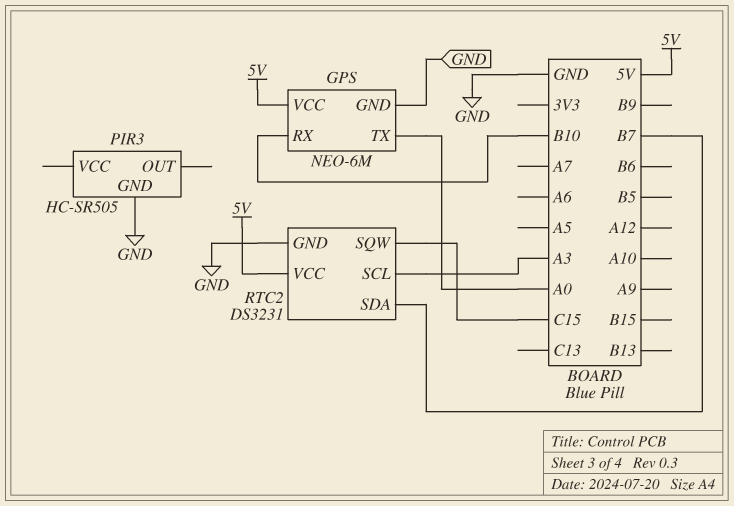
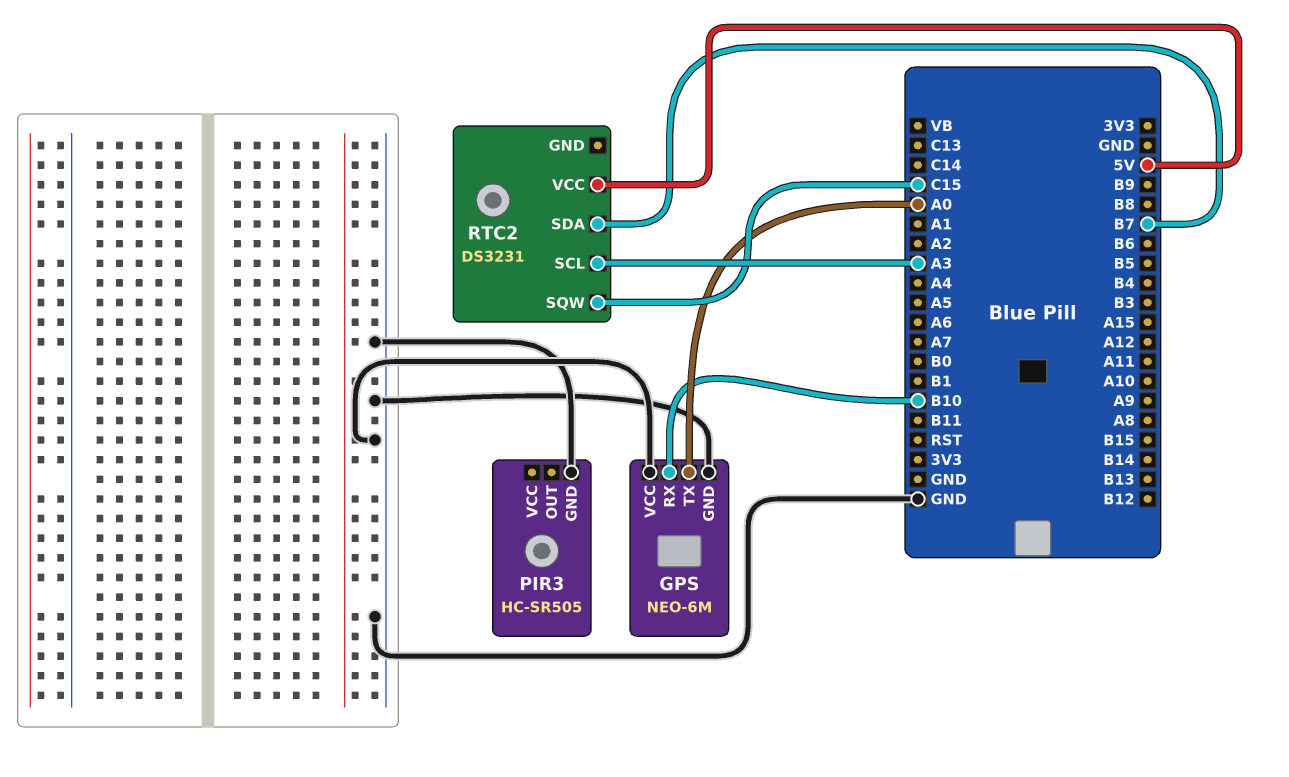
GPS pin VCC: 5V -> GND
RTC2 pin GND: GND -> none

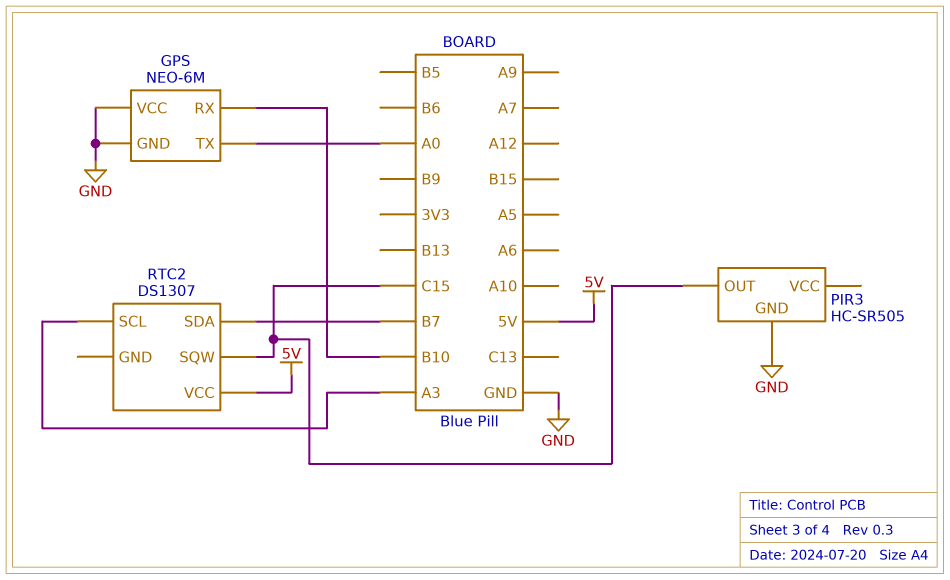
PIR3 pin OUT: none -> C15
RTC2: DS3231 -> DS1307

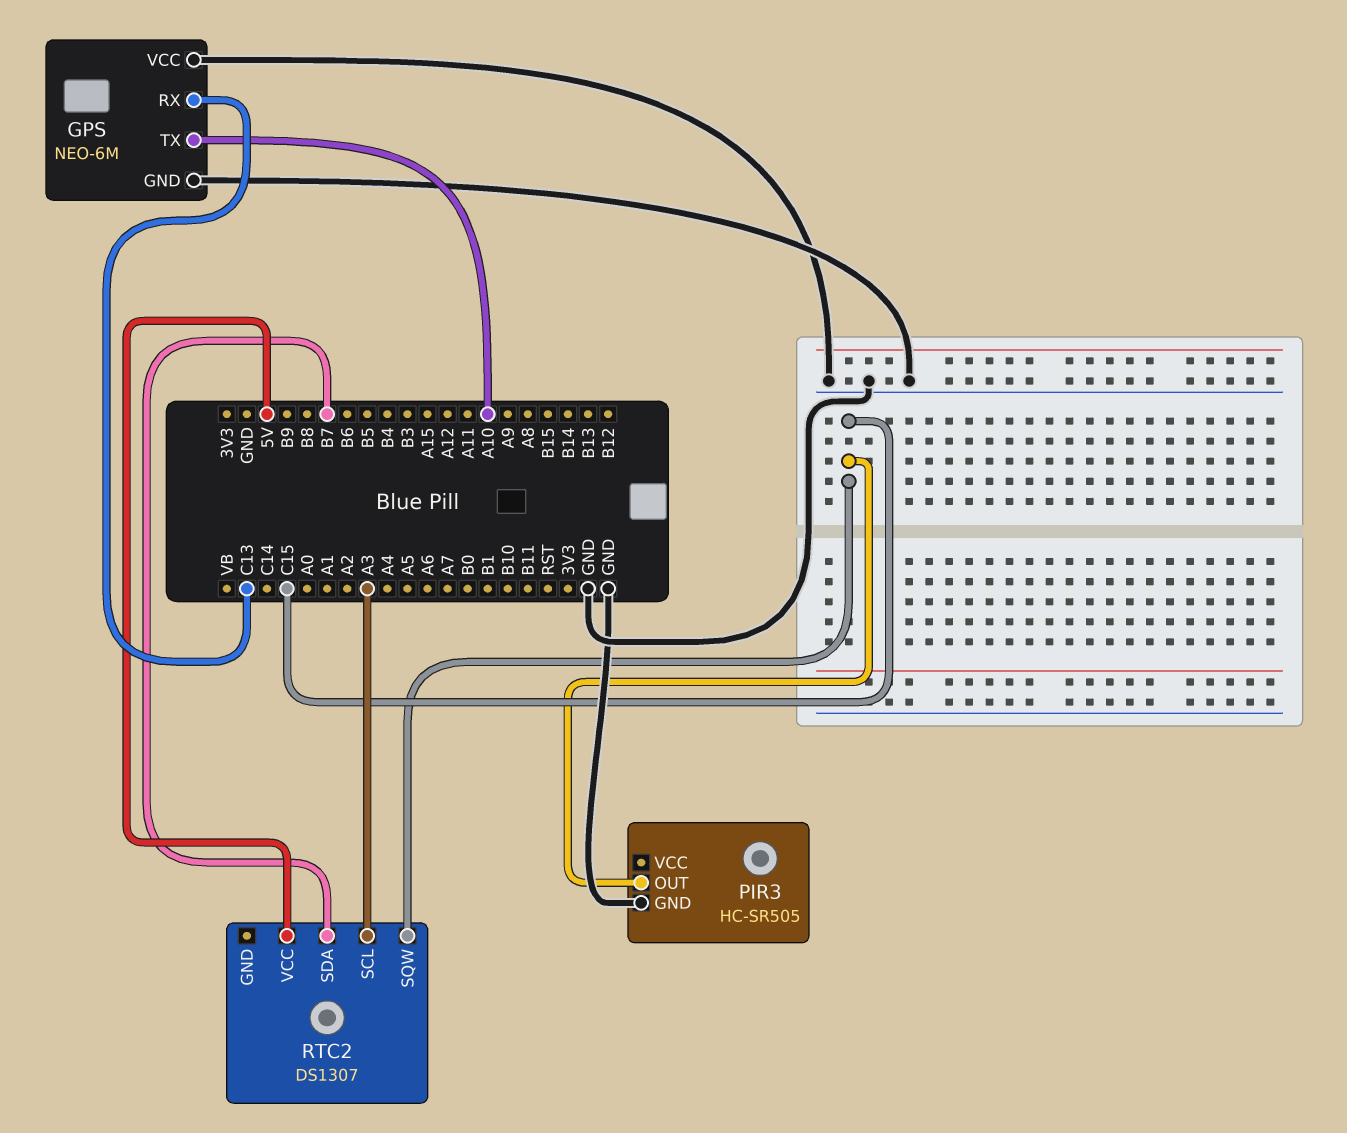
GPS pin RX: B10 -> C13
GPS pin TX: A0 -> A10

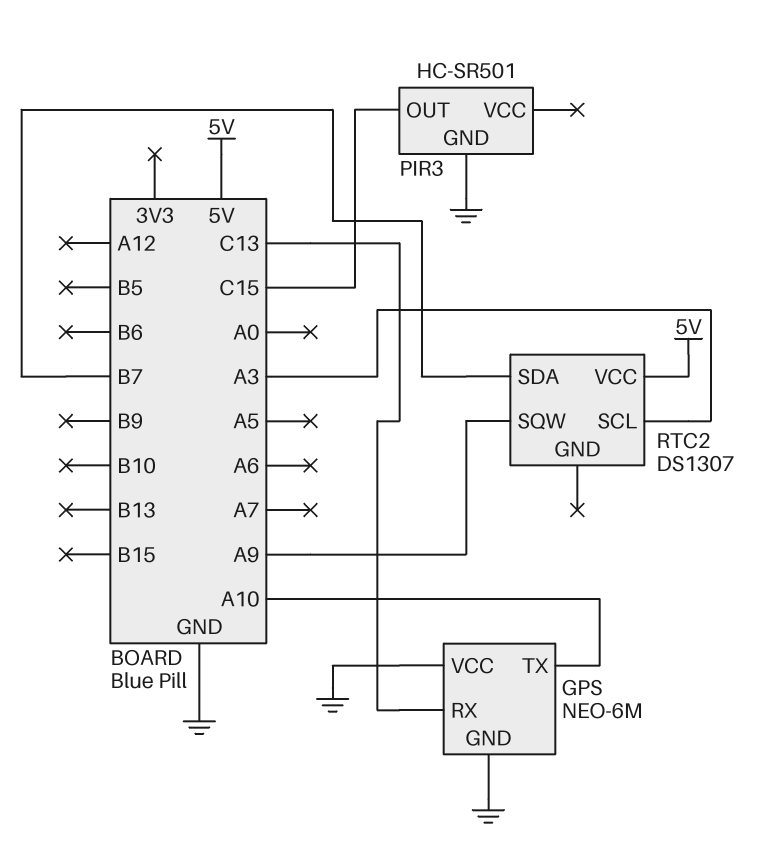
PIR3: HC-SR505 -> HC-SR501
RTC2 pin SQW: C15 -> A9

